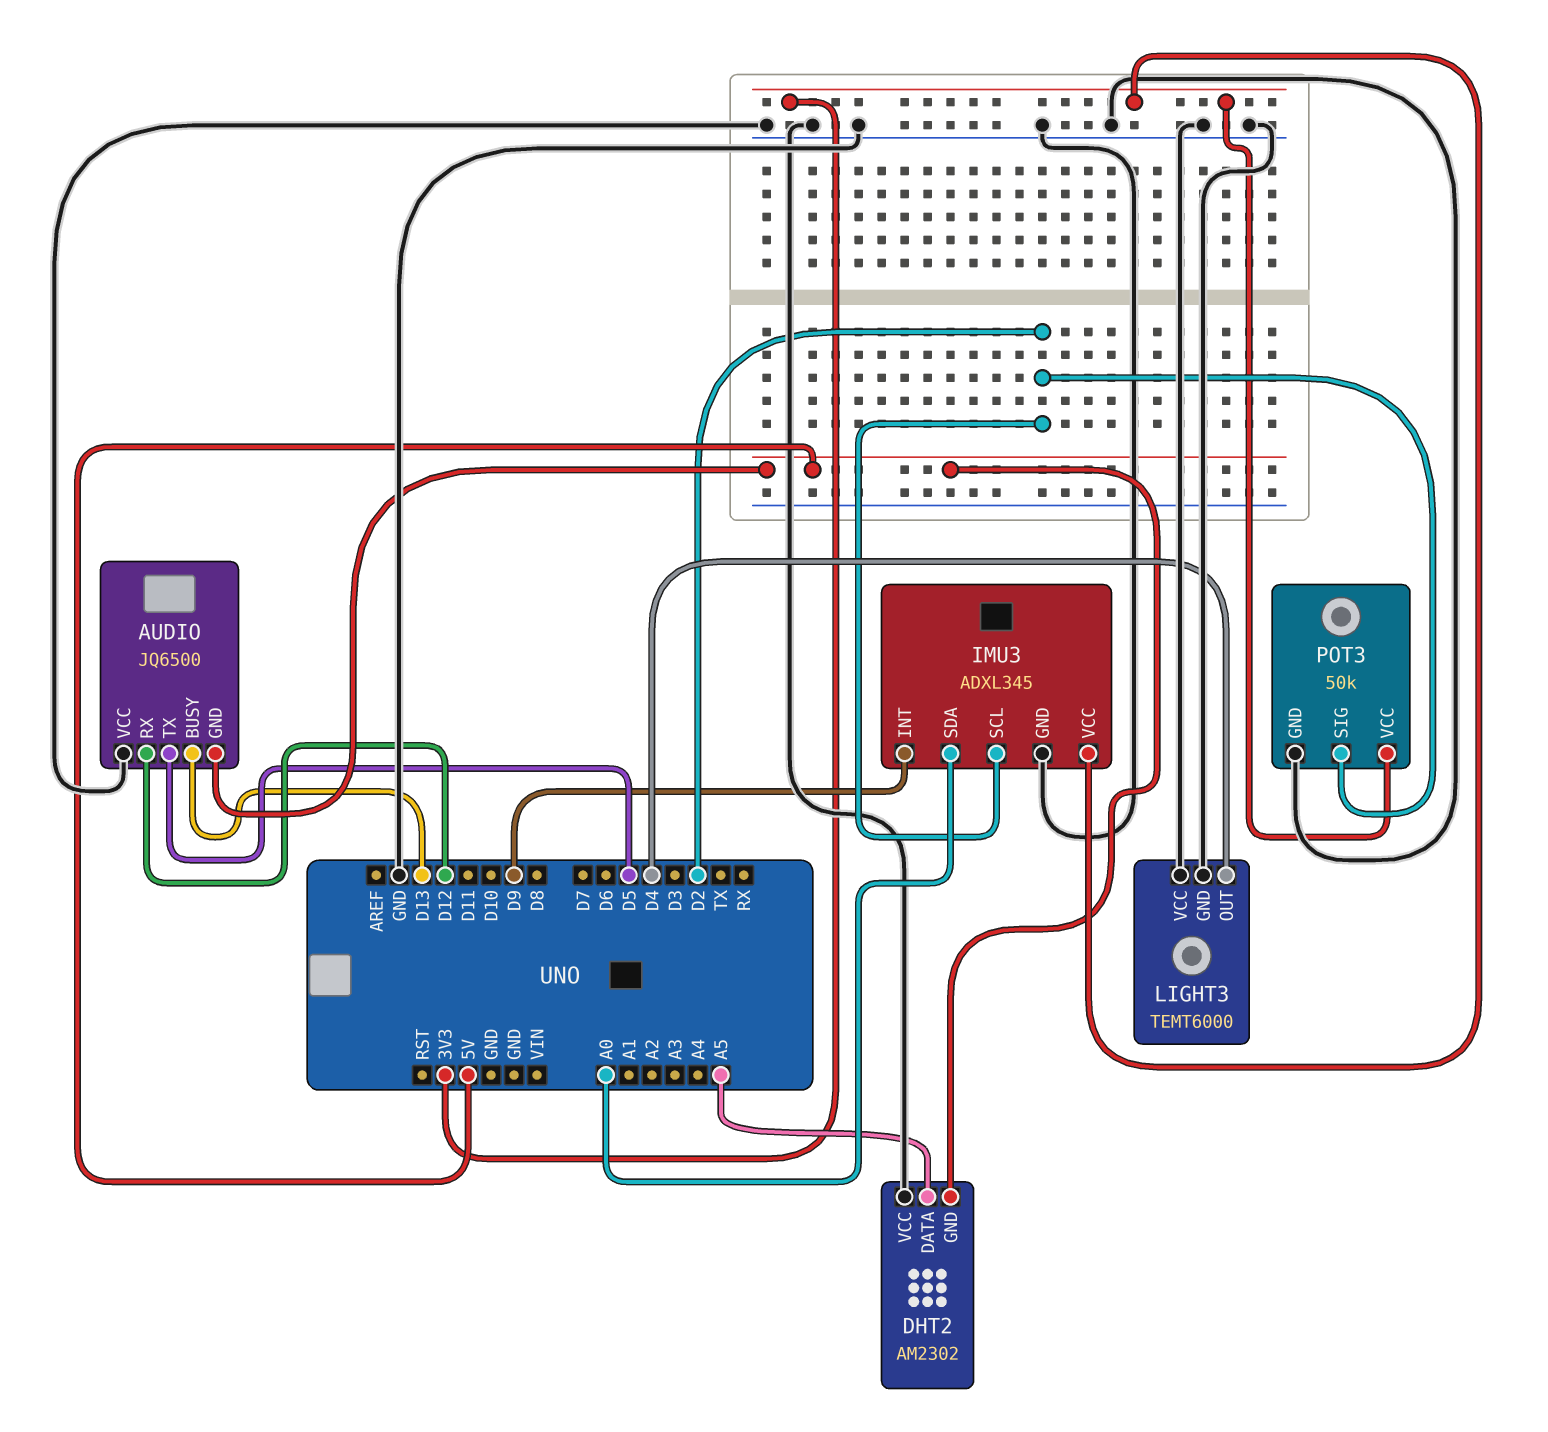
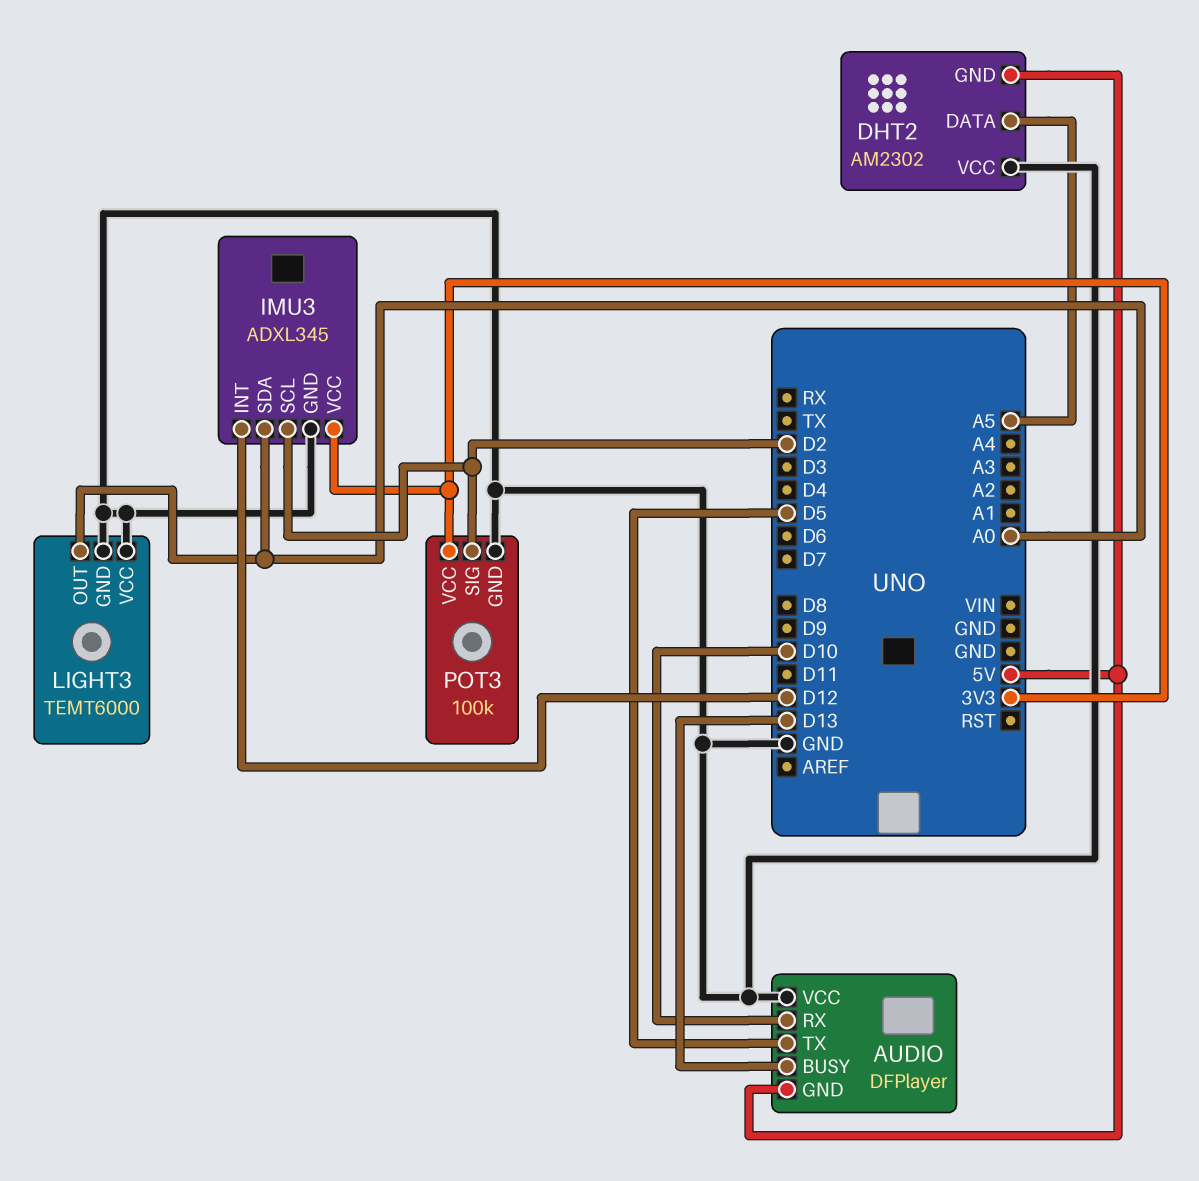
AUDIO: JQ6500 -> DFPlayer
AUDIO pin RX: D12 -> D10
IMU3 pin INT: D9 -> D12
LIGHT3 pin OUT: D4 -> A0
POT3: 50k -> 100k

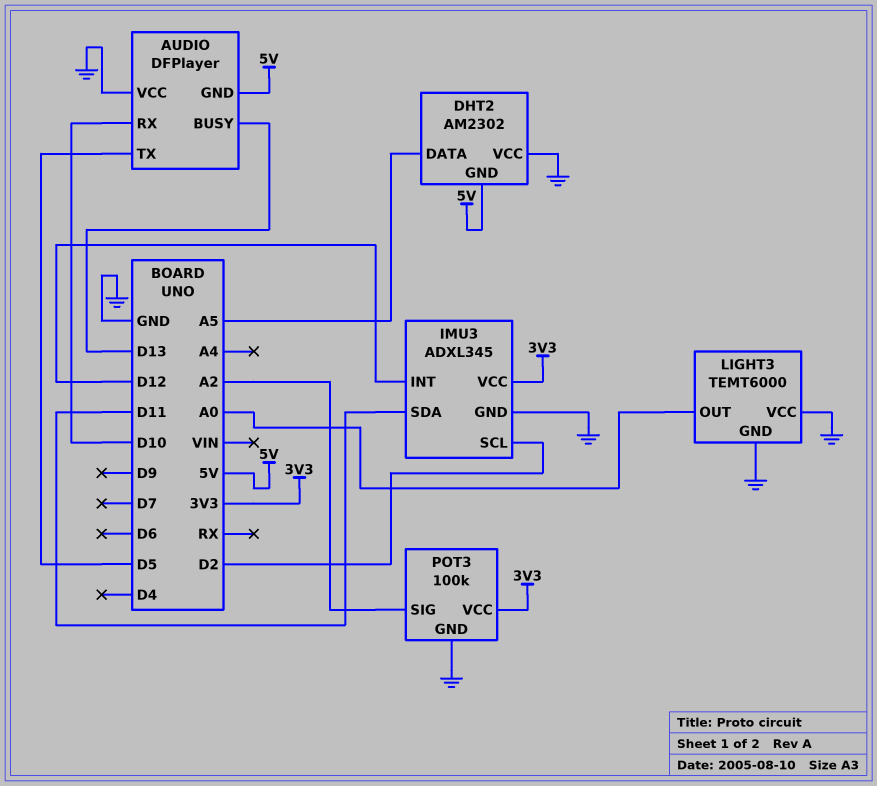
IMU3 pin SDA: A0 -> D11
POT3 pin SIG: D2 -> A2

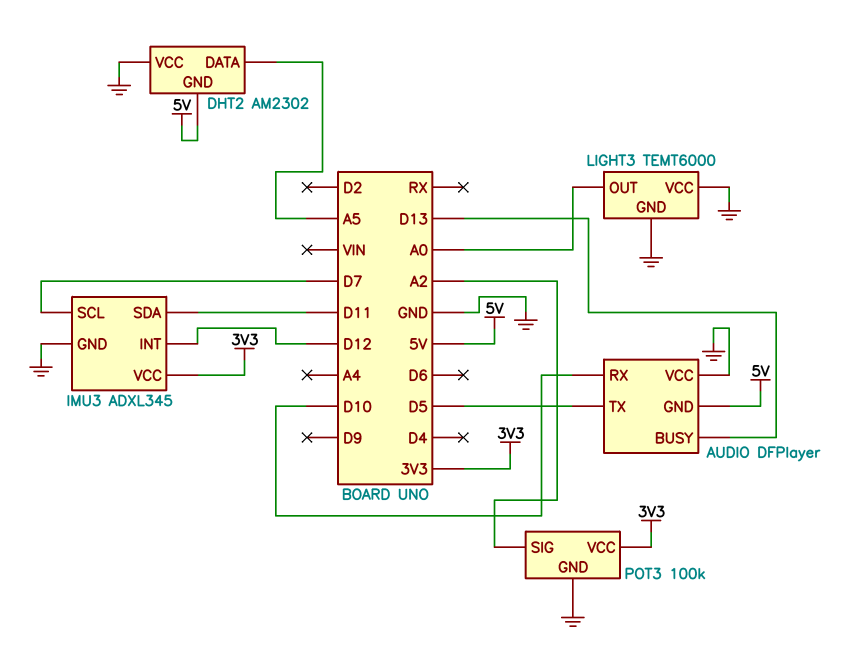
IMU3 pin SCL: D2 -> D7

